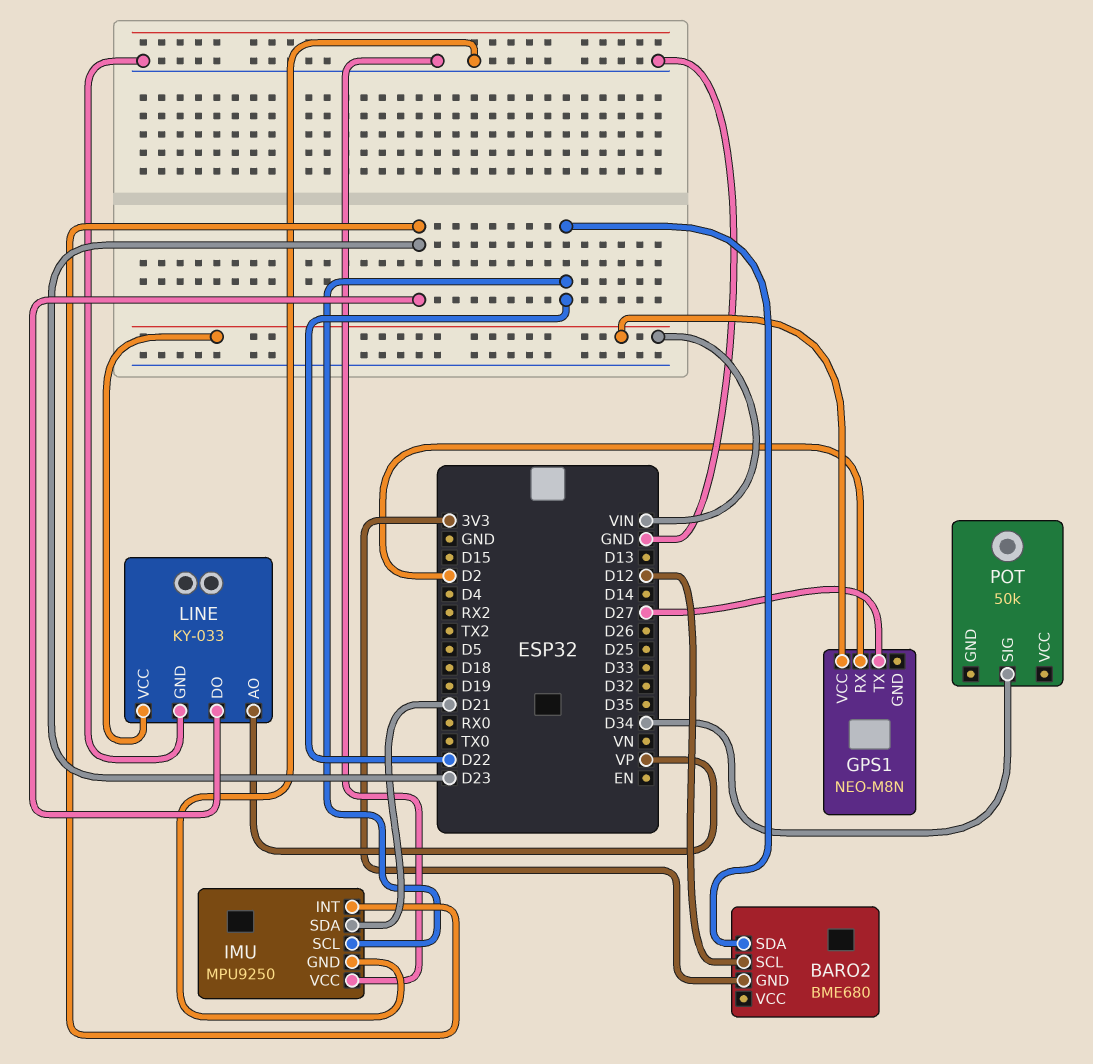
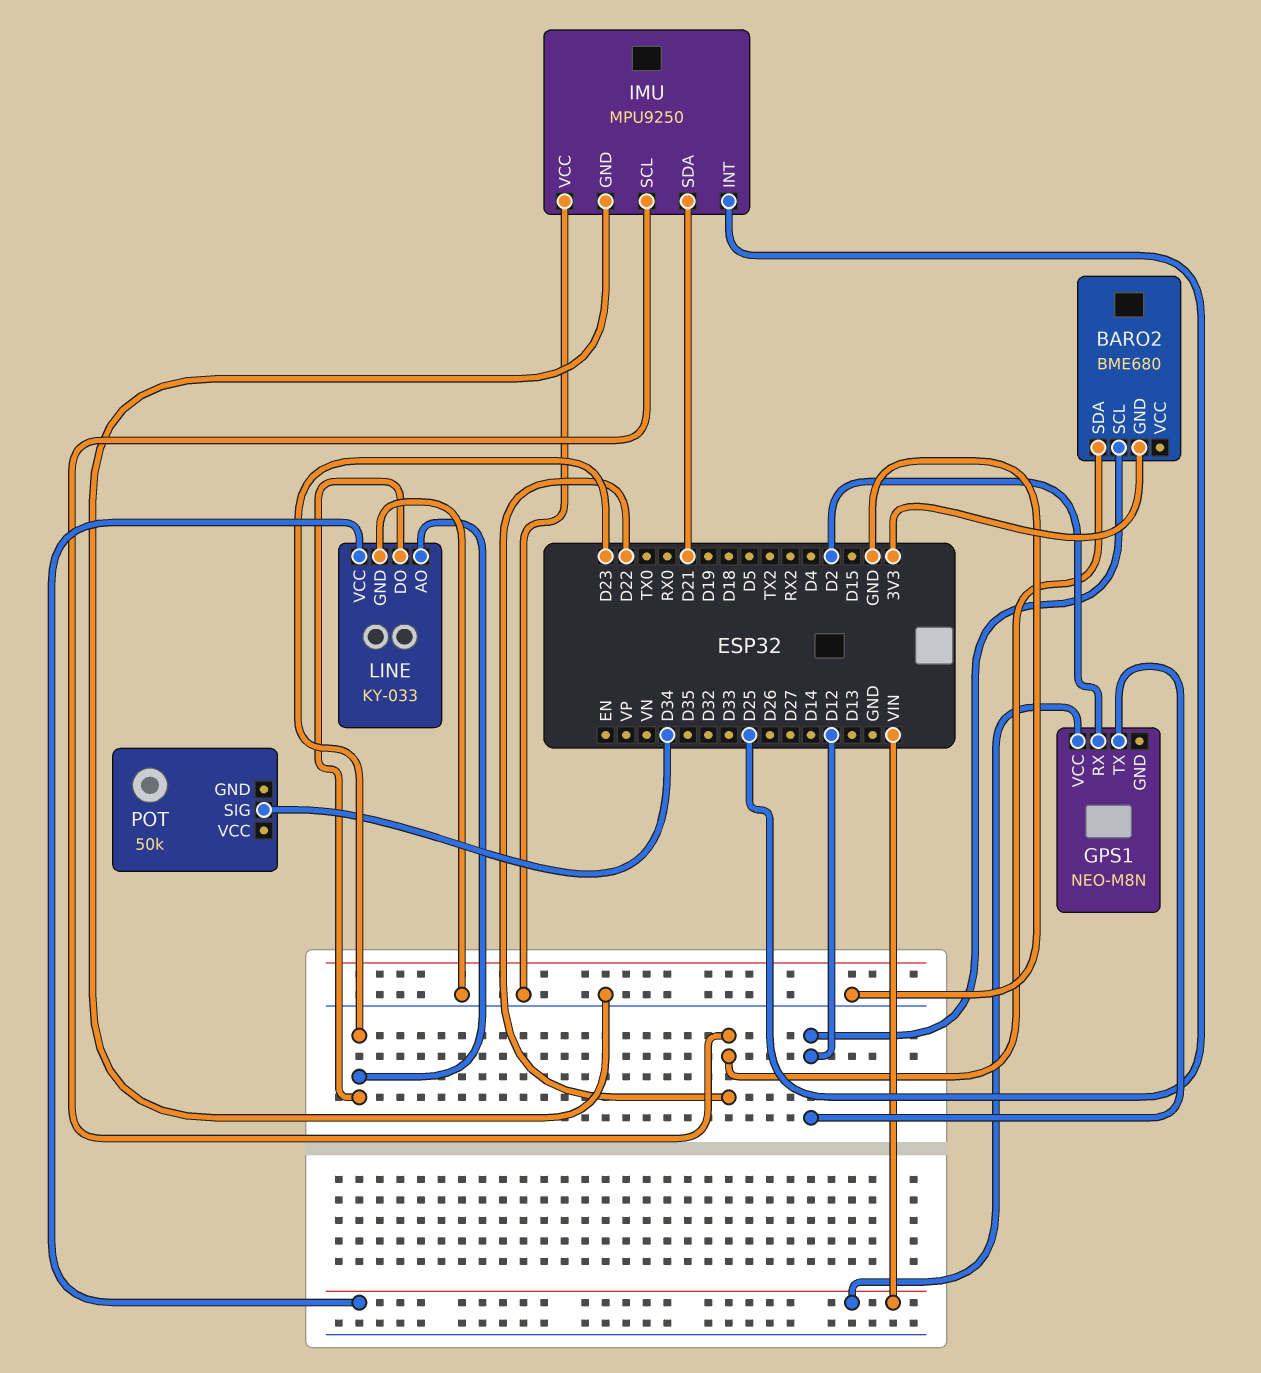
GPS1 pin TX: D27 -> D12
IMU pin INT: D23 -> D25
LINE pin AO: VP -> D23

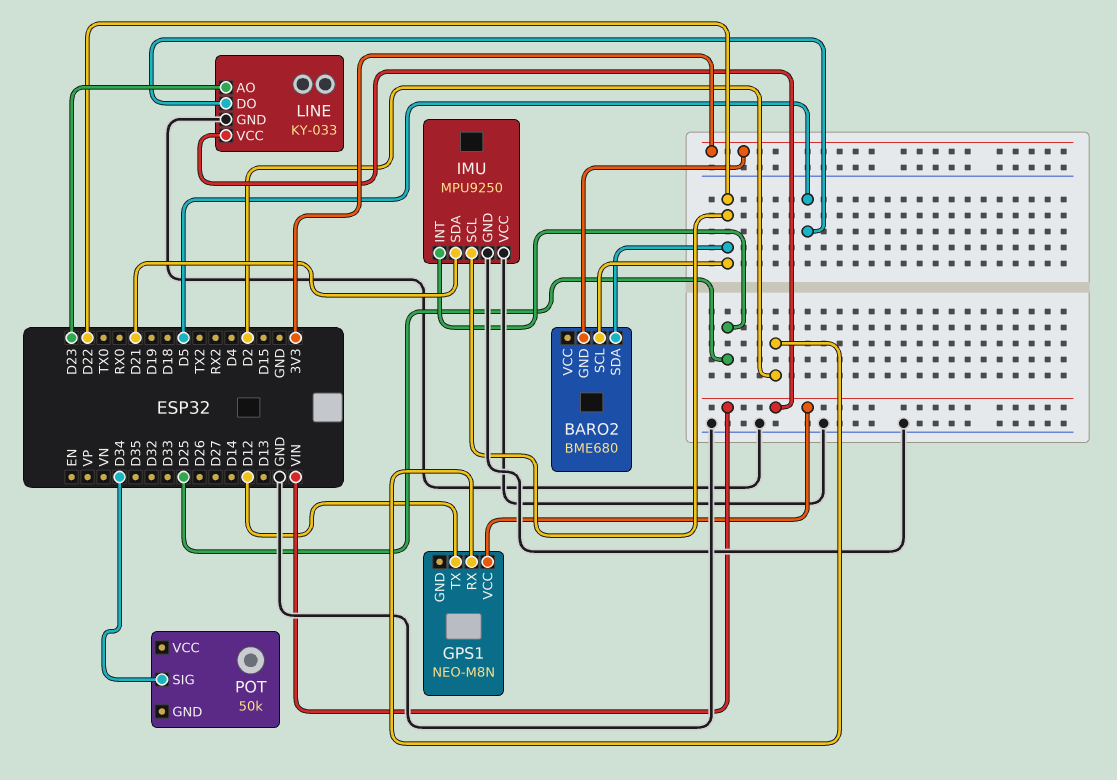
BARO2 pin SCL: D12 -> D22
LINE pin DO: D23 -> D5

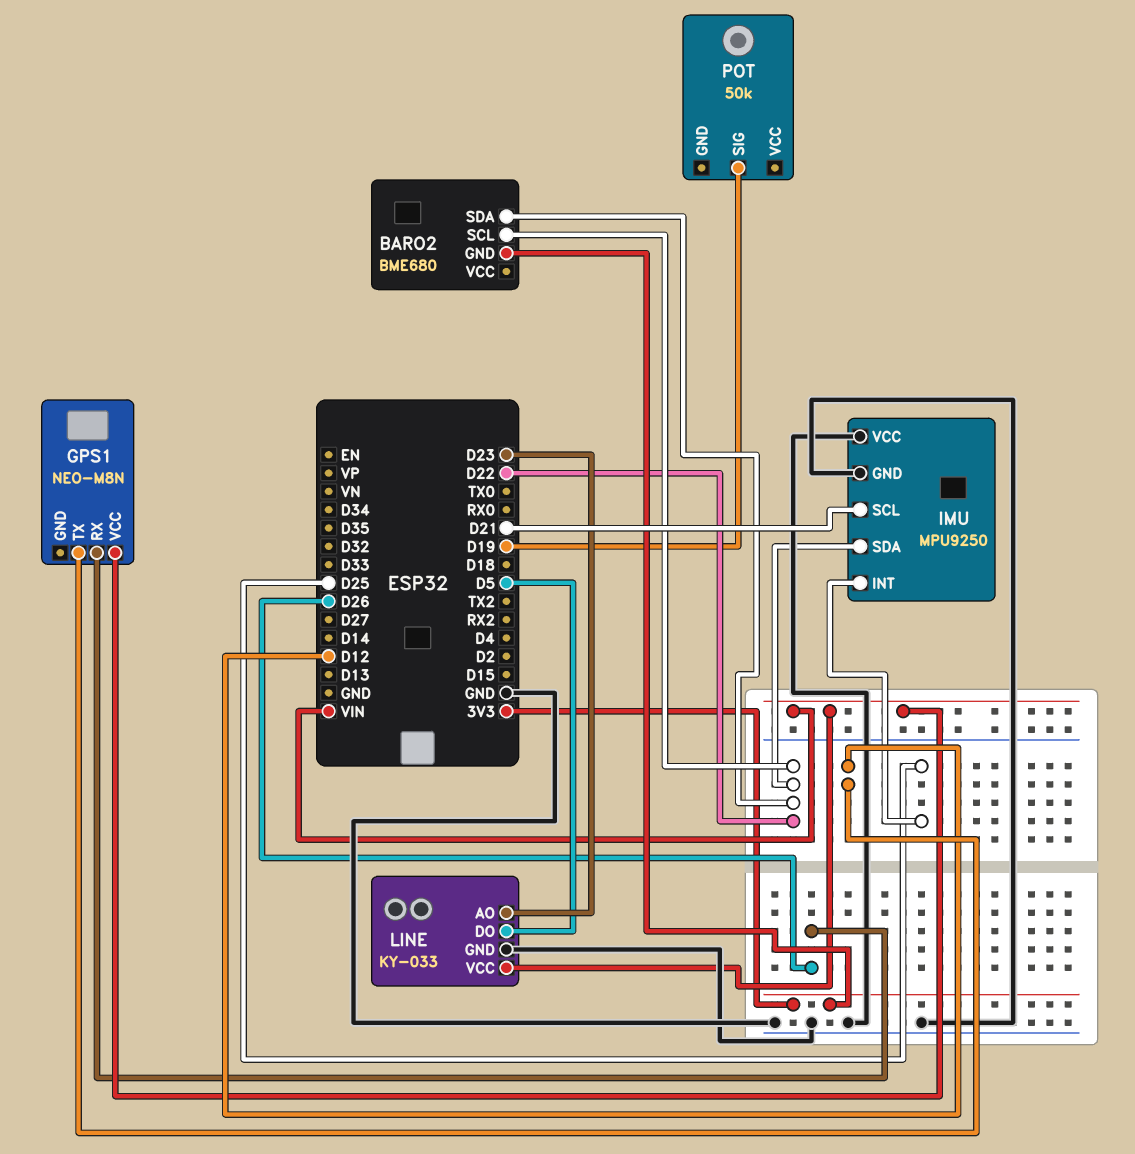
GPS1 pin RX: D2 -> D26
IMU pin SCL: D22 -> D21
IMU pin SDA: D21 -> D22
POT pin SIG: D34 -> D19

